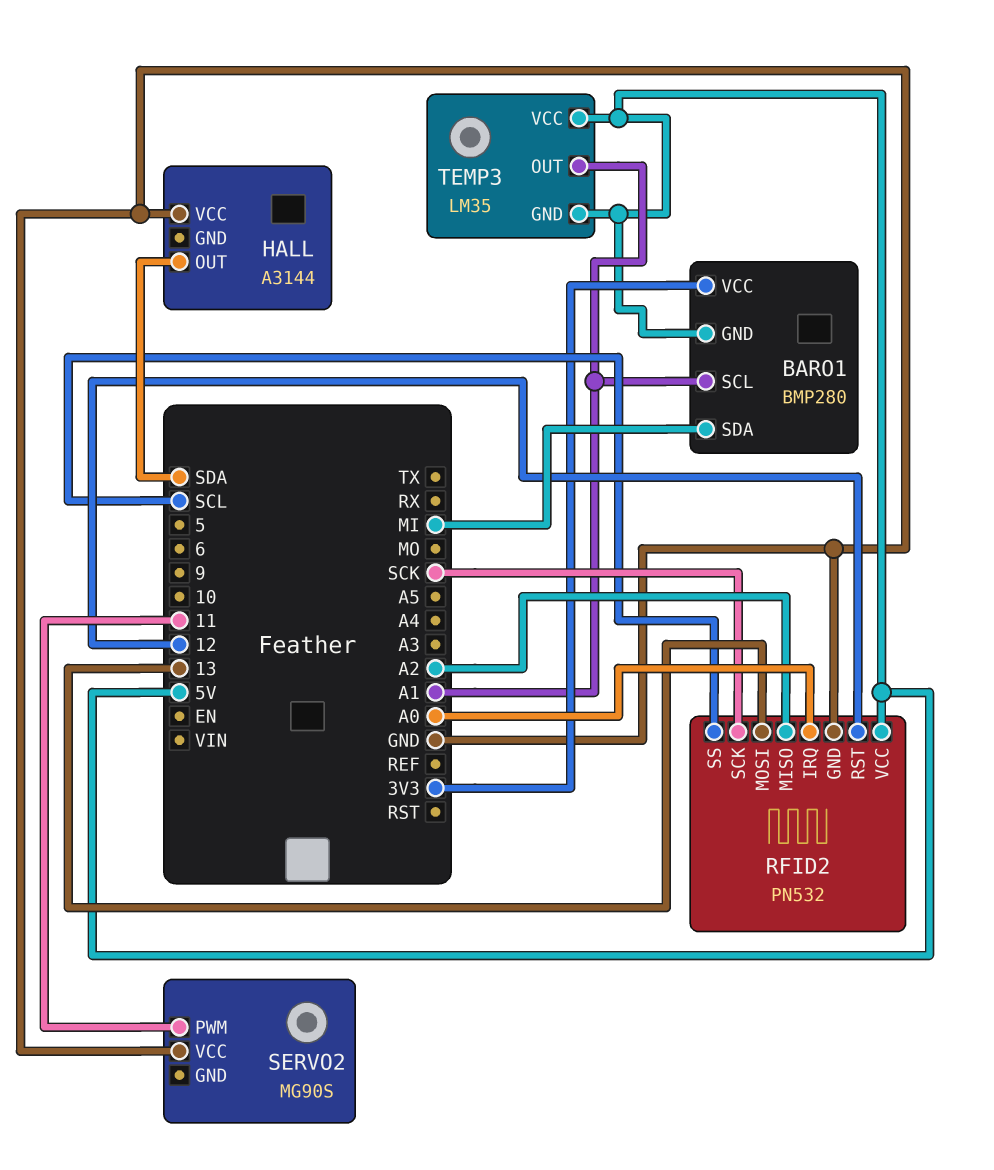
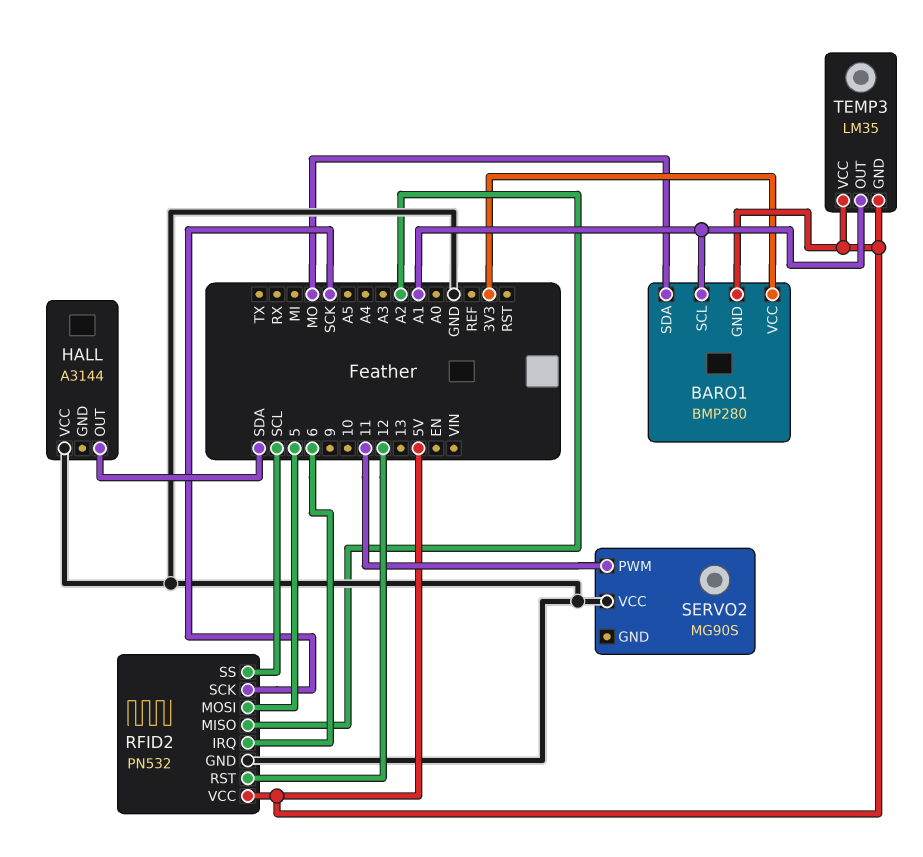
BARO1 pin SDA: MI -> MO
RFID2 pin IRQ: A0 -> 6
RFID2 pin MOSI: 13 -> 5

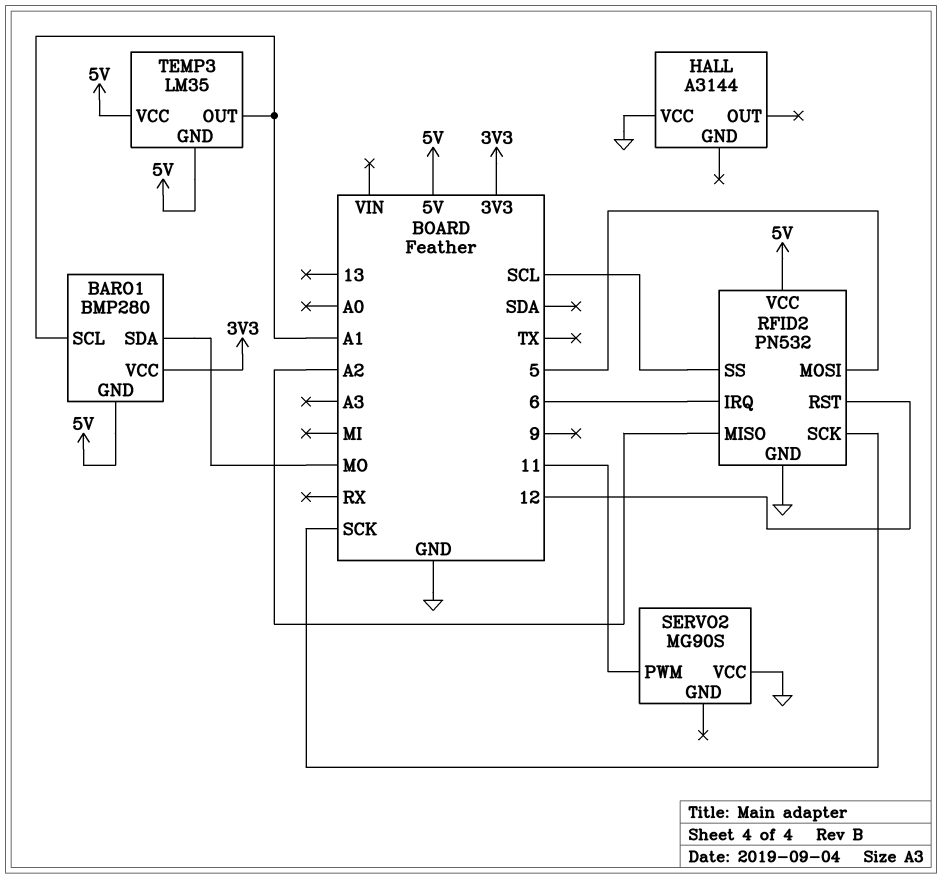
HALL pin OUT: SDA -> none

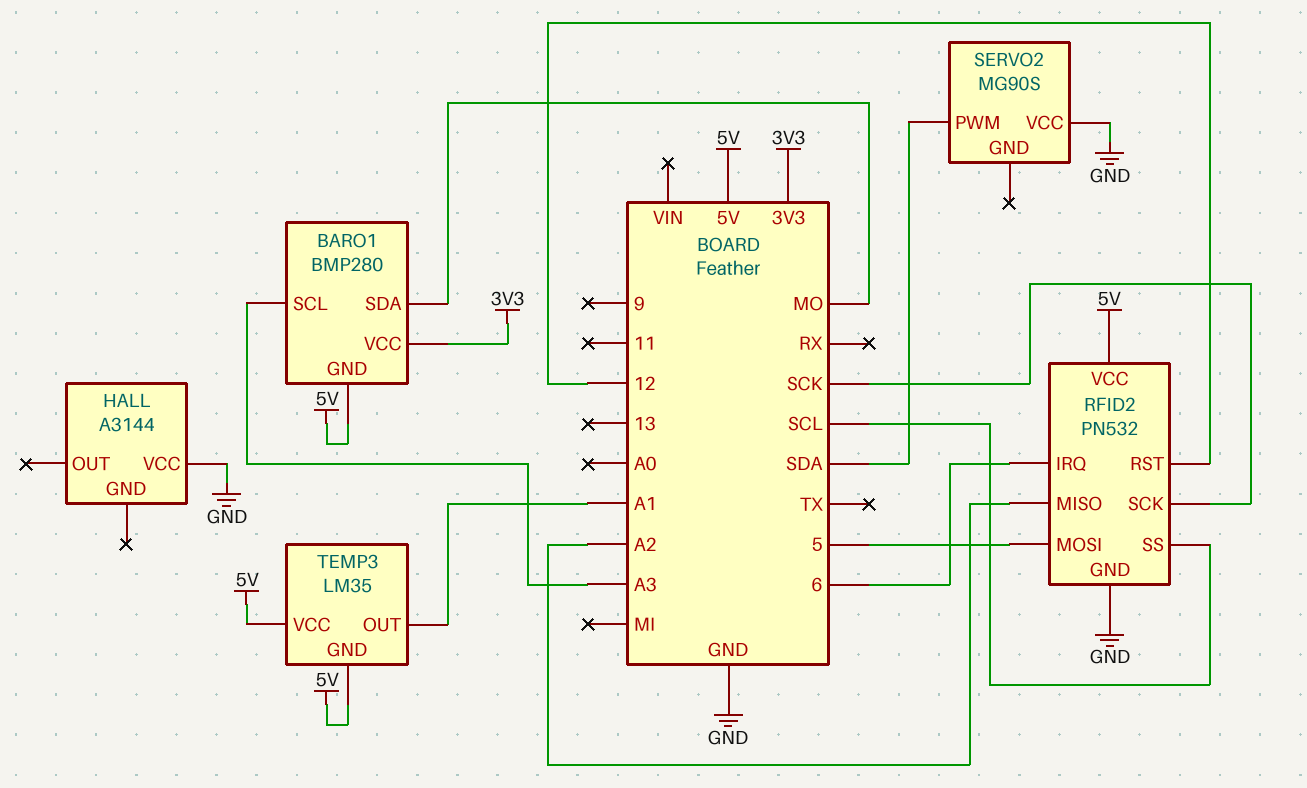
BARO1 pin SCL: A1 -> A3
SERVO2 pin PWM: 11 -> SDA

